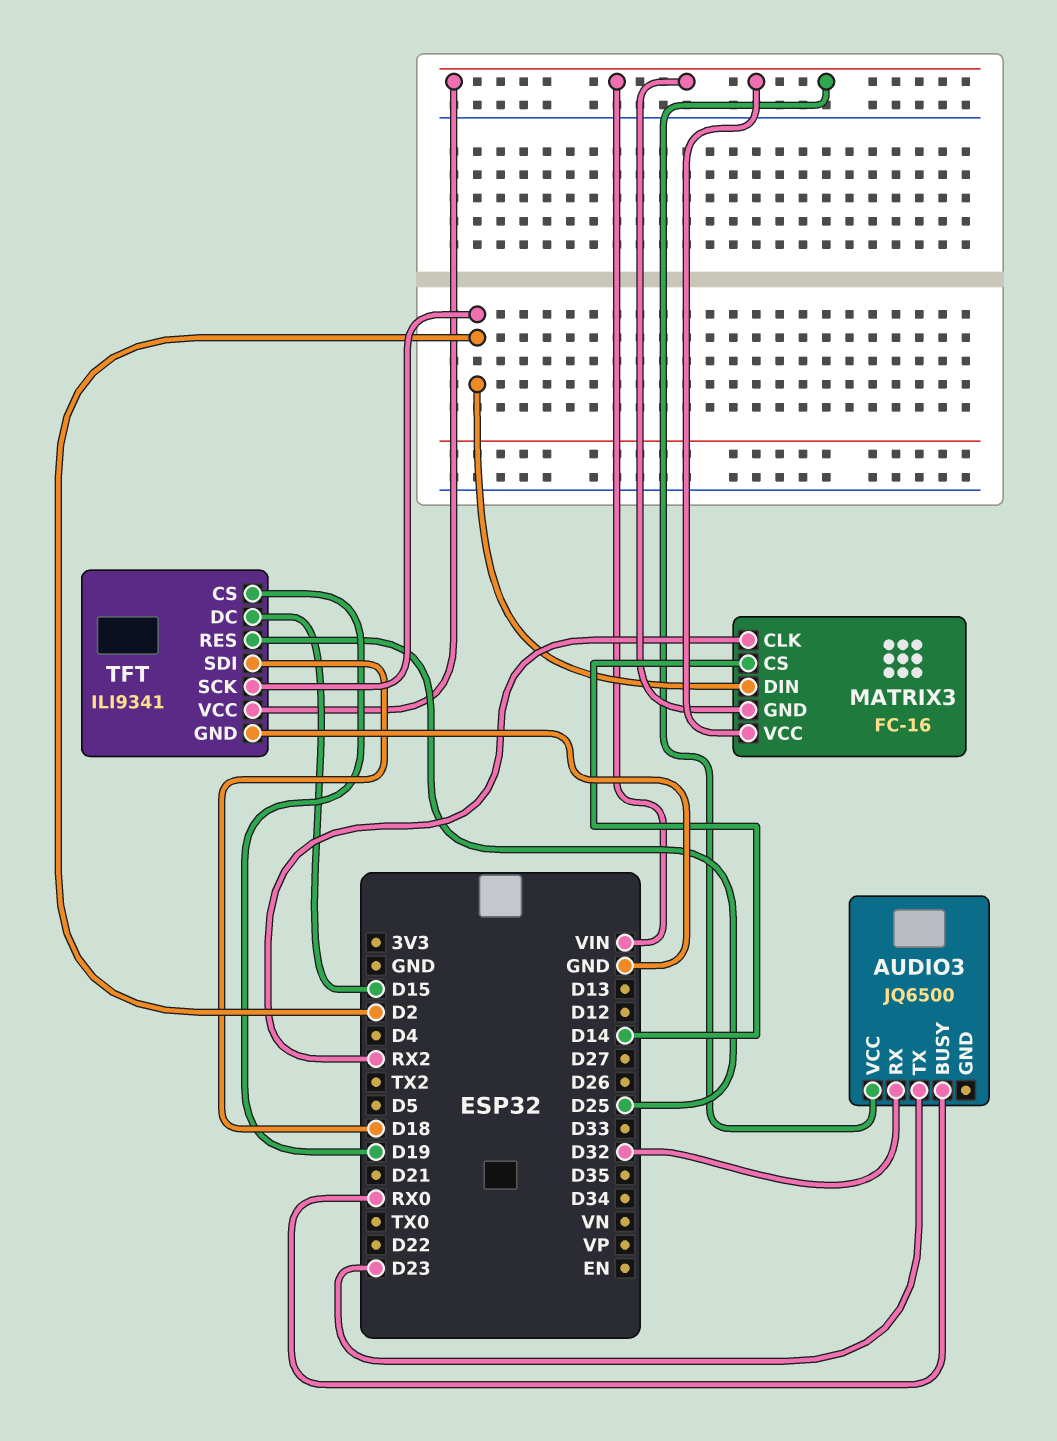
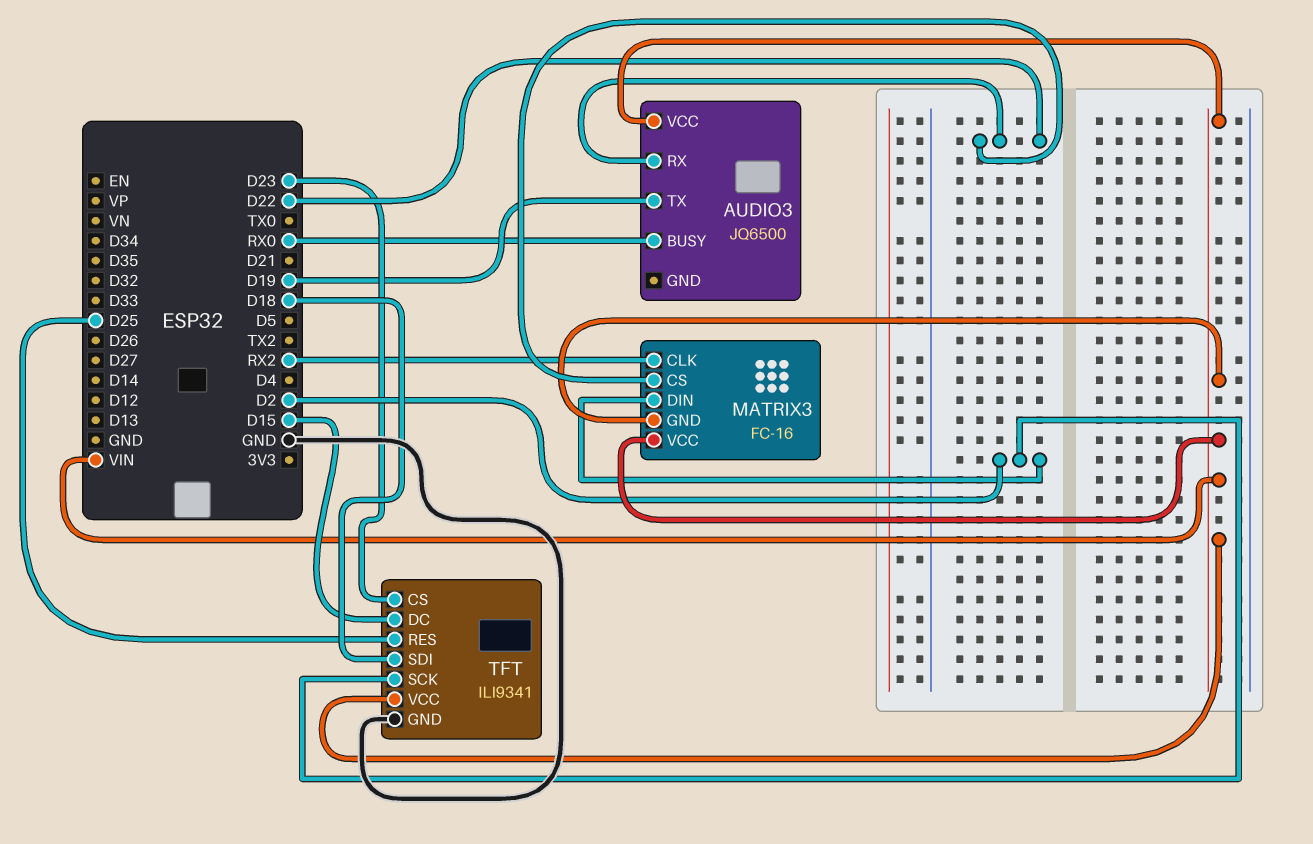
AUDIO3 pin RX: D32 -> D22
AUDIO3 pin TX: D23 -> D19
MATRIX3 pin CS: D14 -> D22
TFT pin CS: D19 -> D23

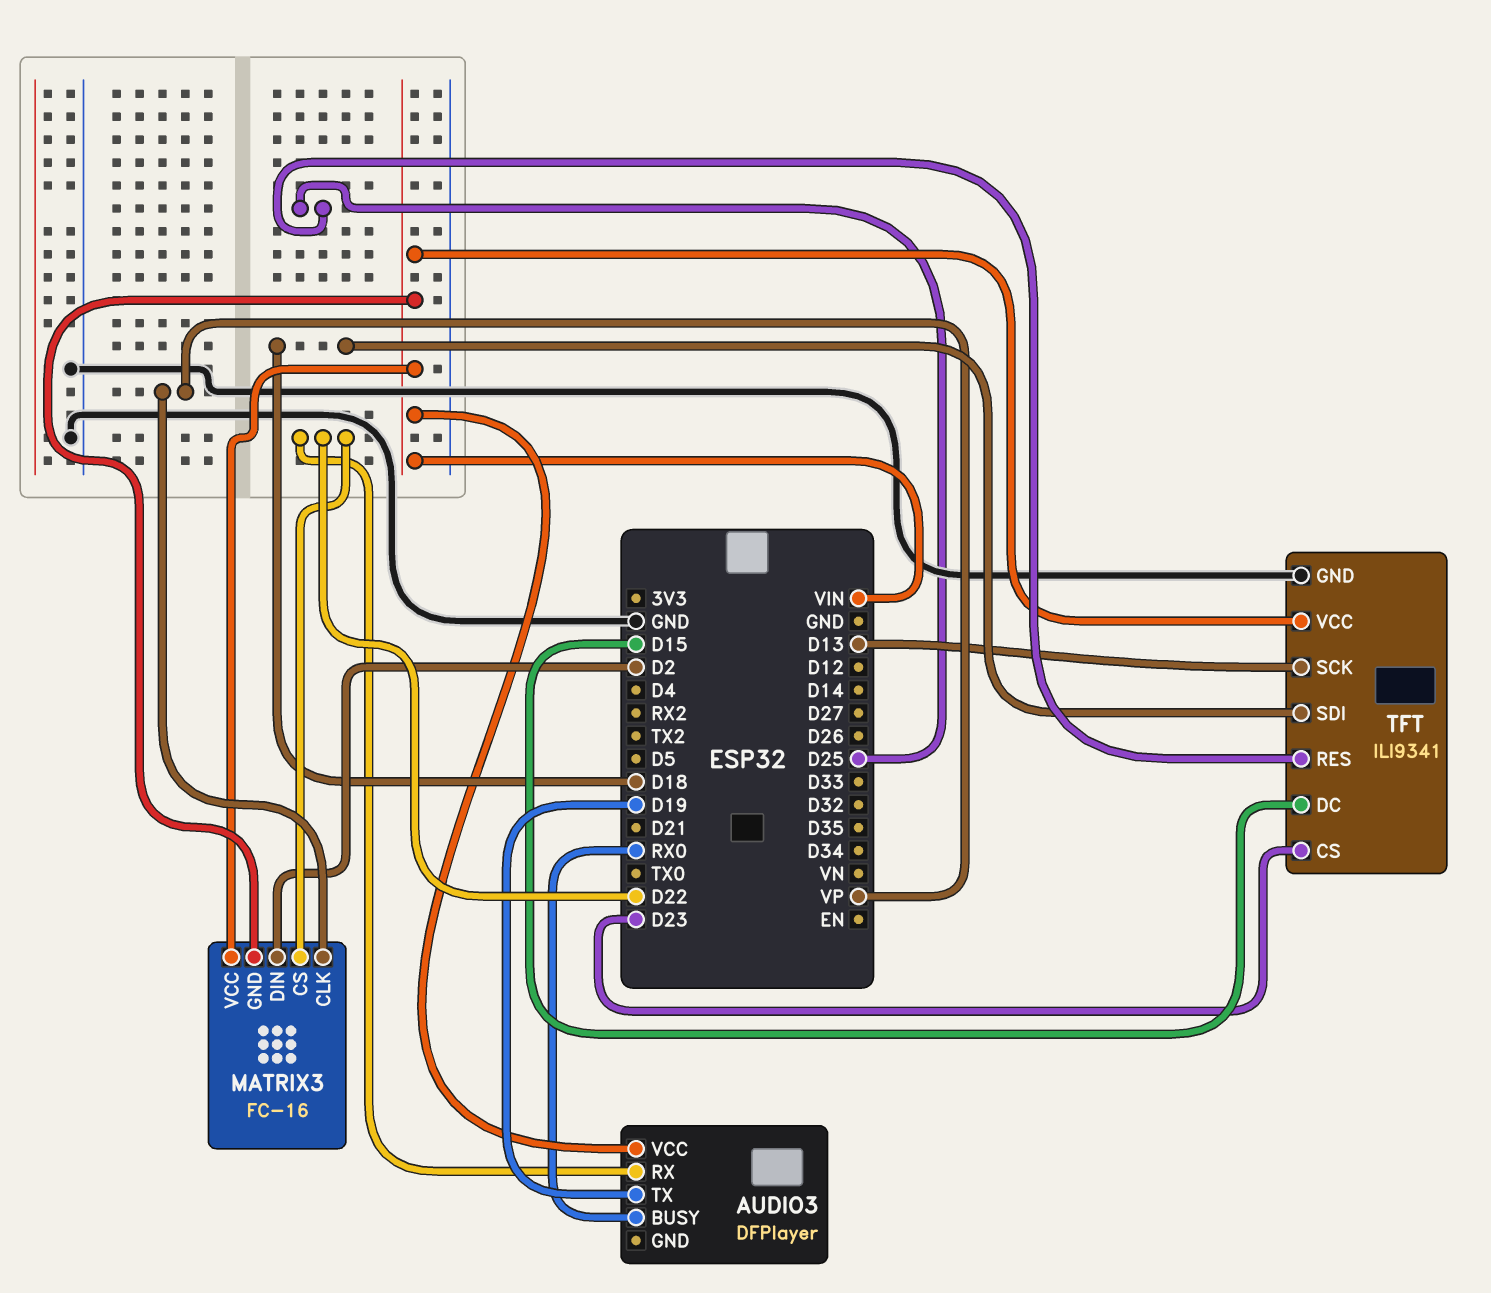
AUDIO3: JQ6500 -> DFPlayer
MATRIX3 pin CLK: RX2 -> VP
TFT pin SCK: D2 -> D13

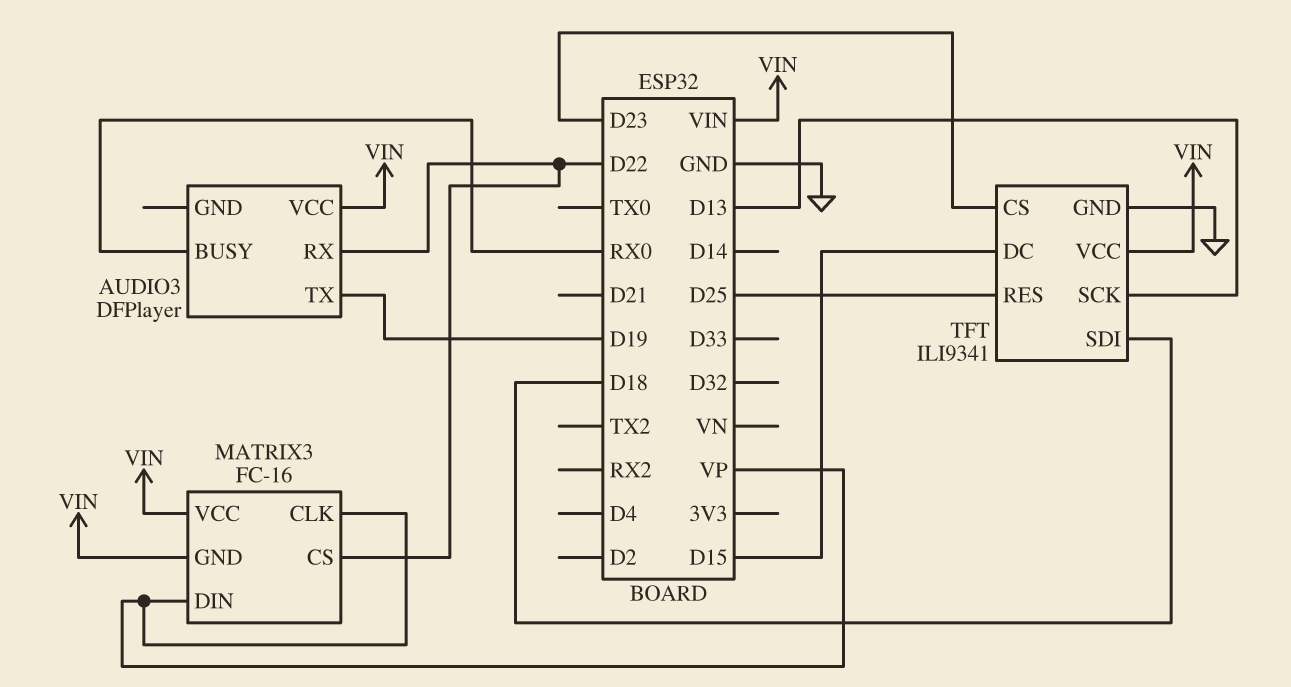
MATRIX3 pin DIN: D2 -> VP

